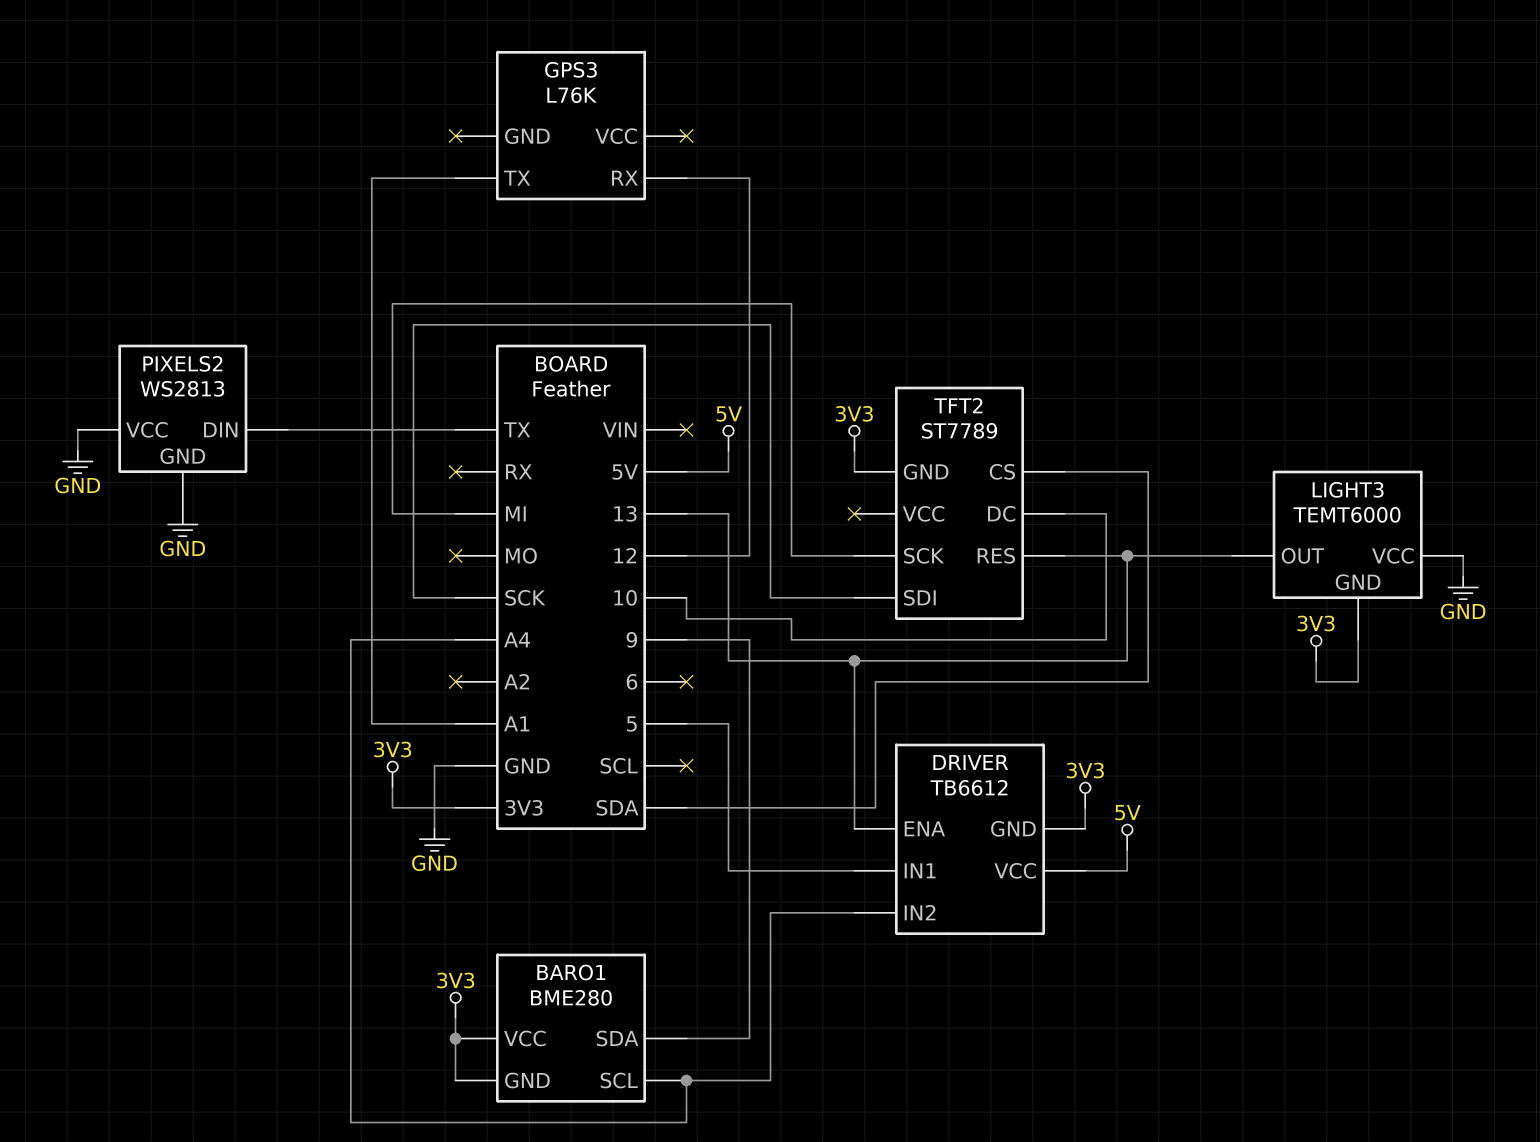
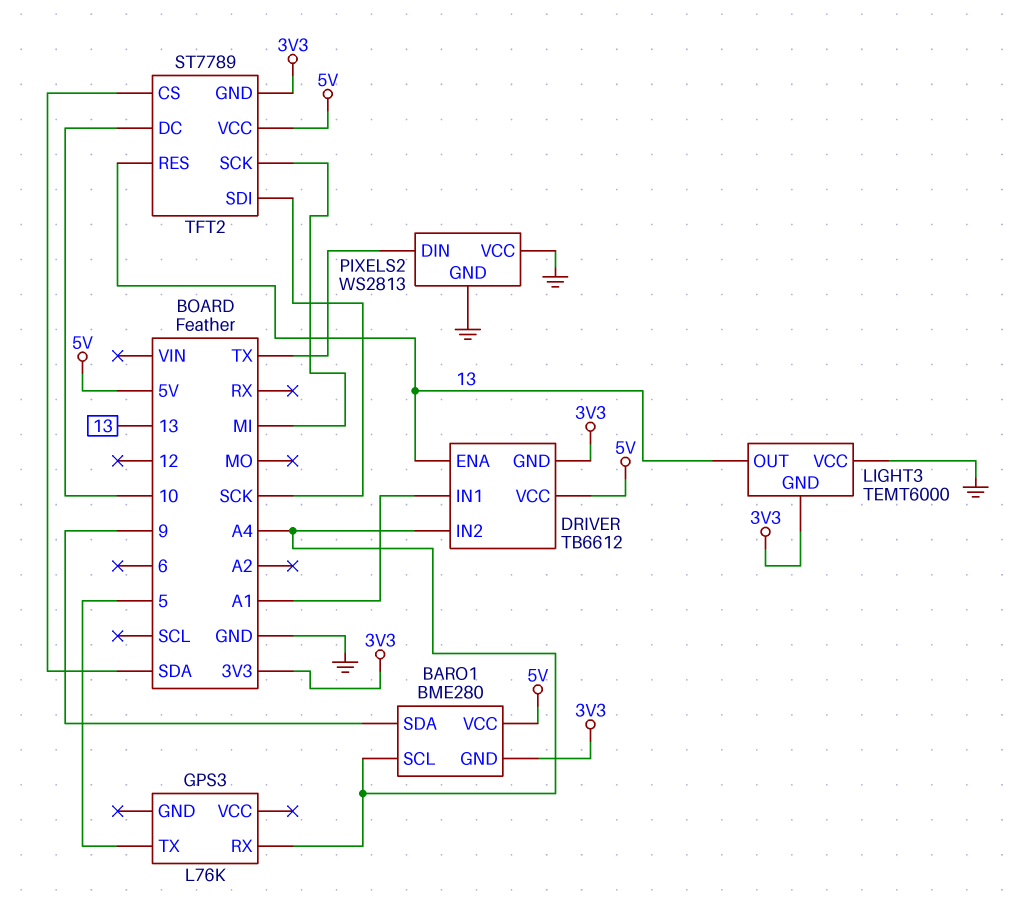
BARO1 pin VCC: 3V3 -> 5V
DRIVER pin IN1: 5 -> A1
GPS3 pin RX: 12 -> A4
GPS3 pin TX: A1 -> 5
TFT2 pin VCC: none -> 5V

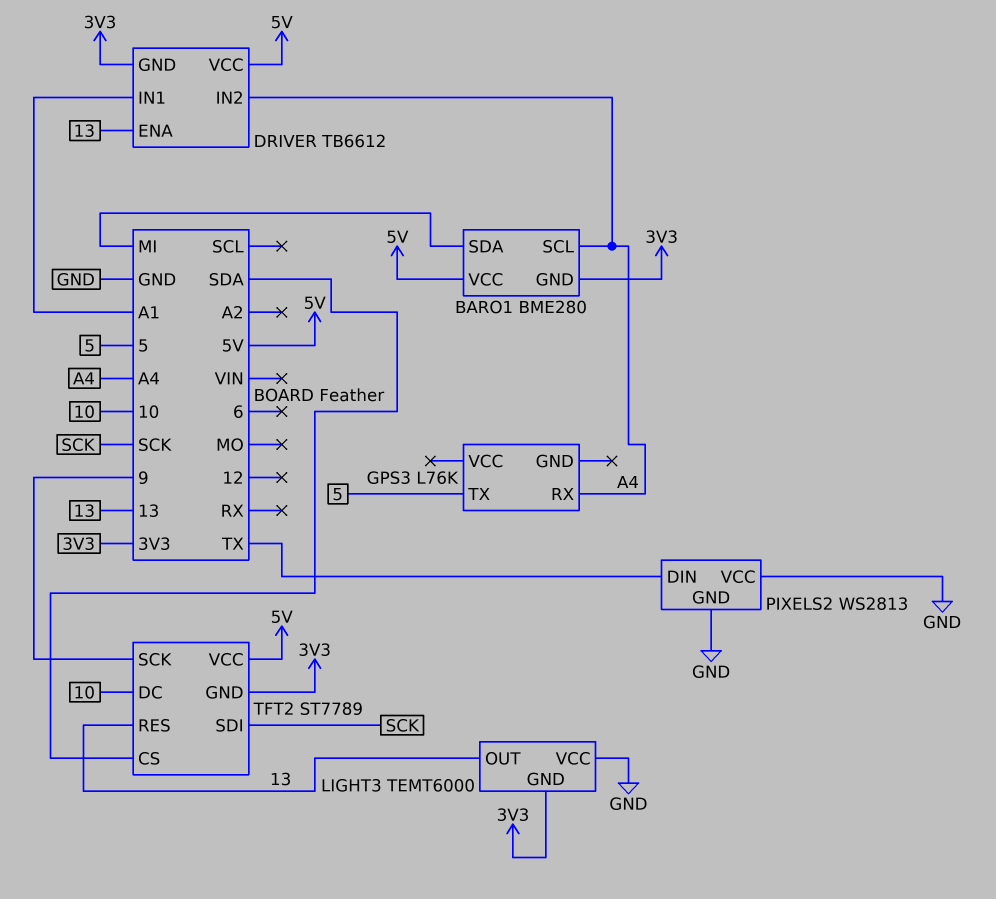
BARO1 pin SDA: 9 -> MI
TFT2 pin SCK: MI -> 9

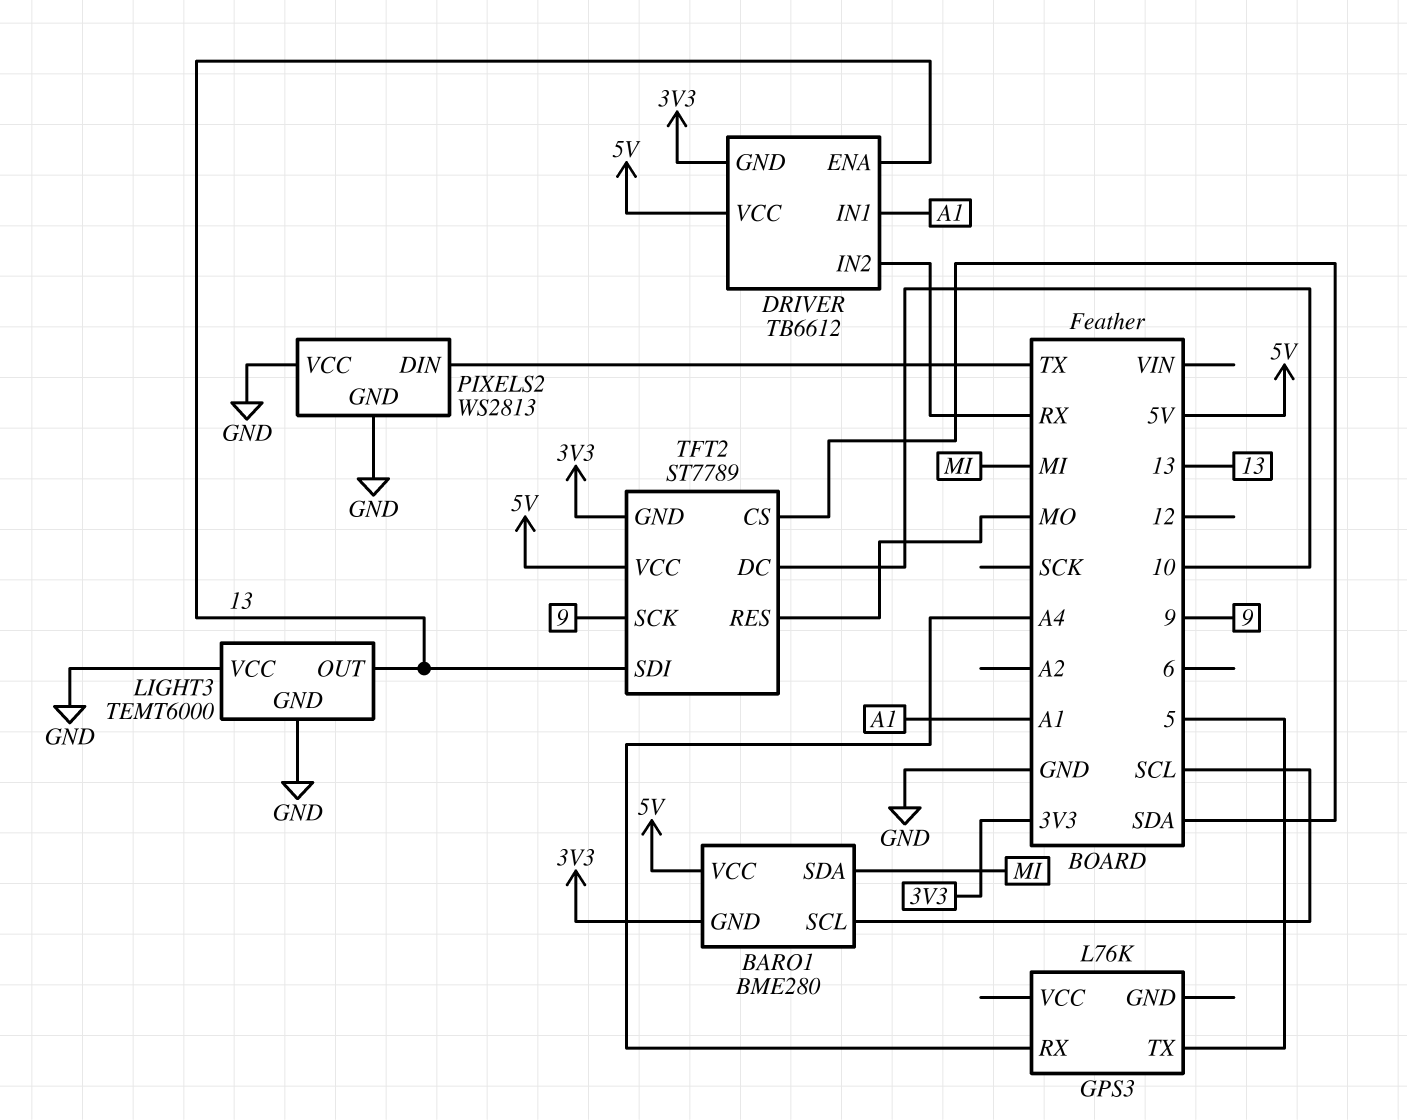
BARO1 pin SCL: A4 -> SCL
DRIVER pin IN2: A4 -> RX
LIGHT3 pin GND: 3V3 -> GND
TFT2 pin RES: 13 -> MO
TFT2 pin SDI: SCK -> 13

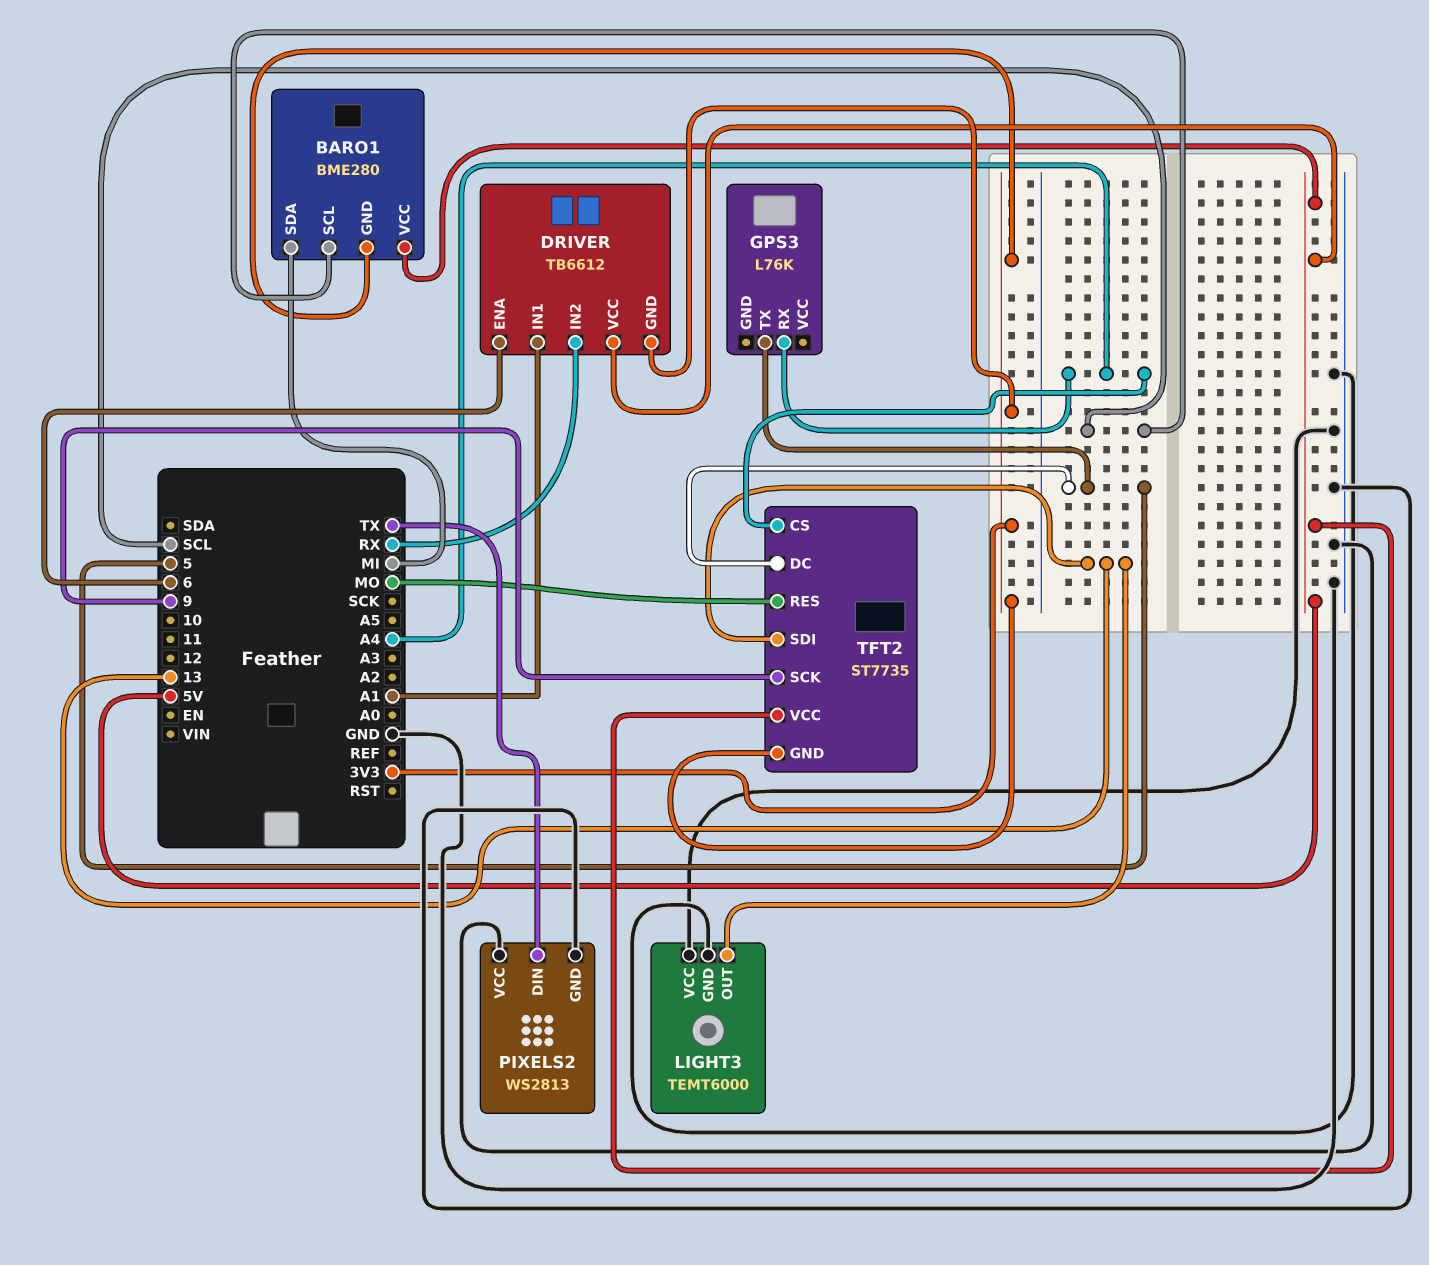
DRIVER pin ENA: 13 -> 6
TFT2: ST7789 -> ST7735
TFT2 pin CS: SDA -> A4
TFT2 pin DC: 10 -> 5

